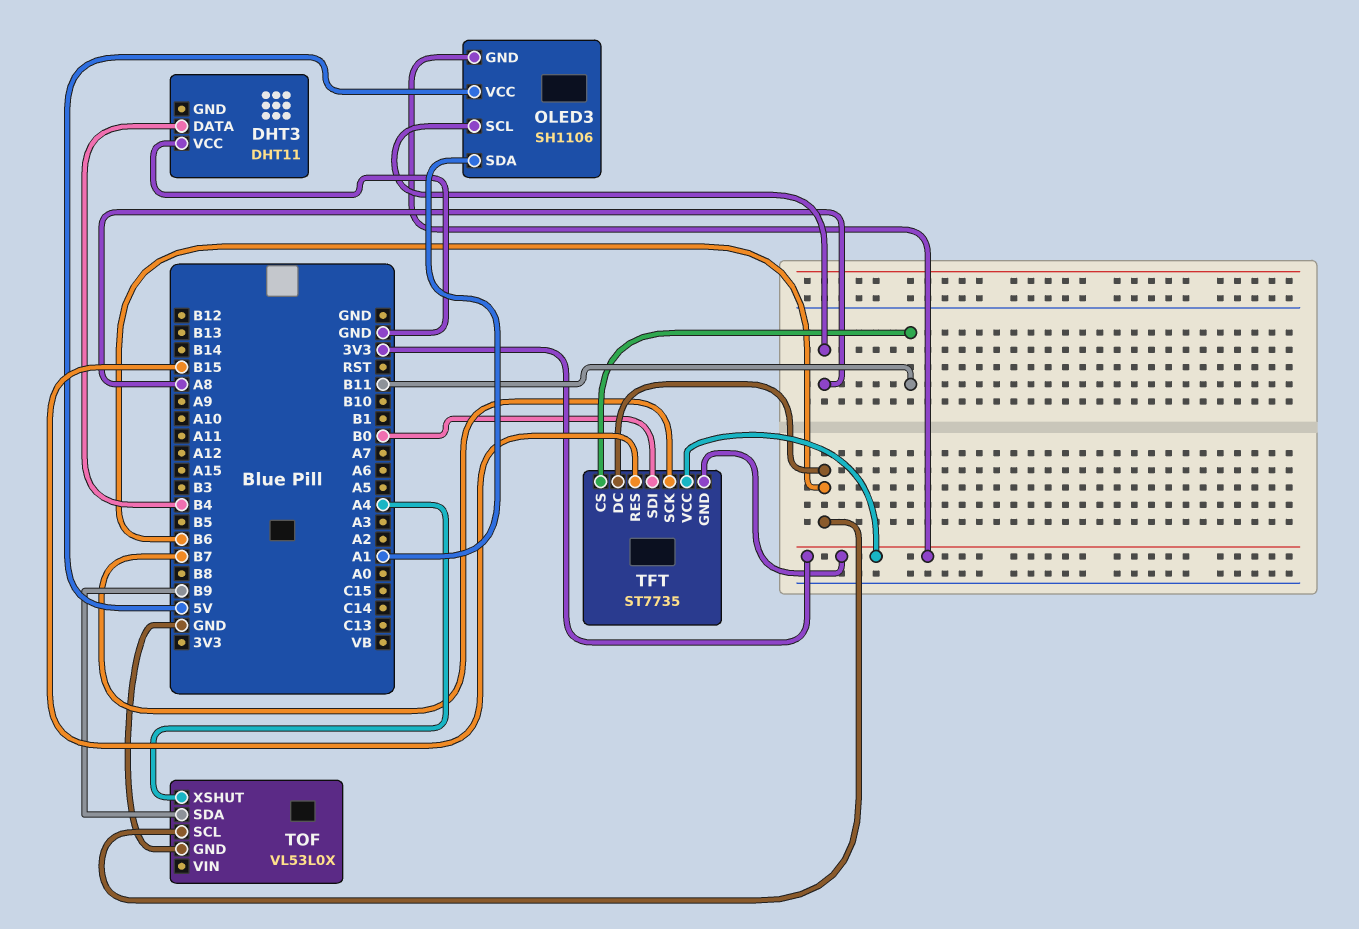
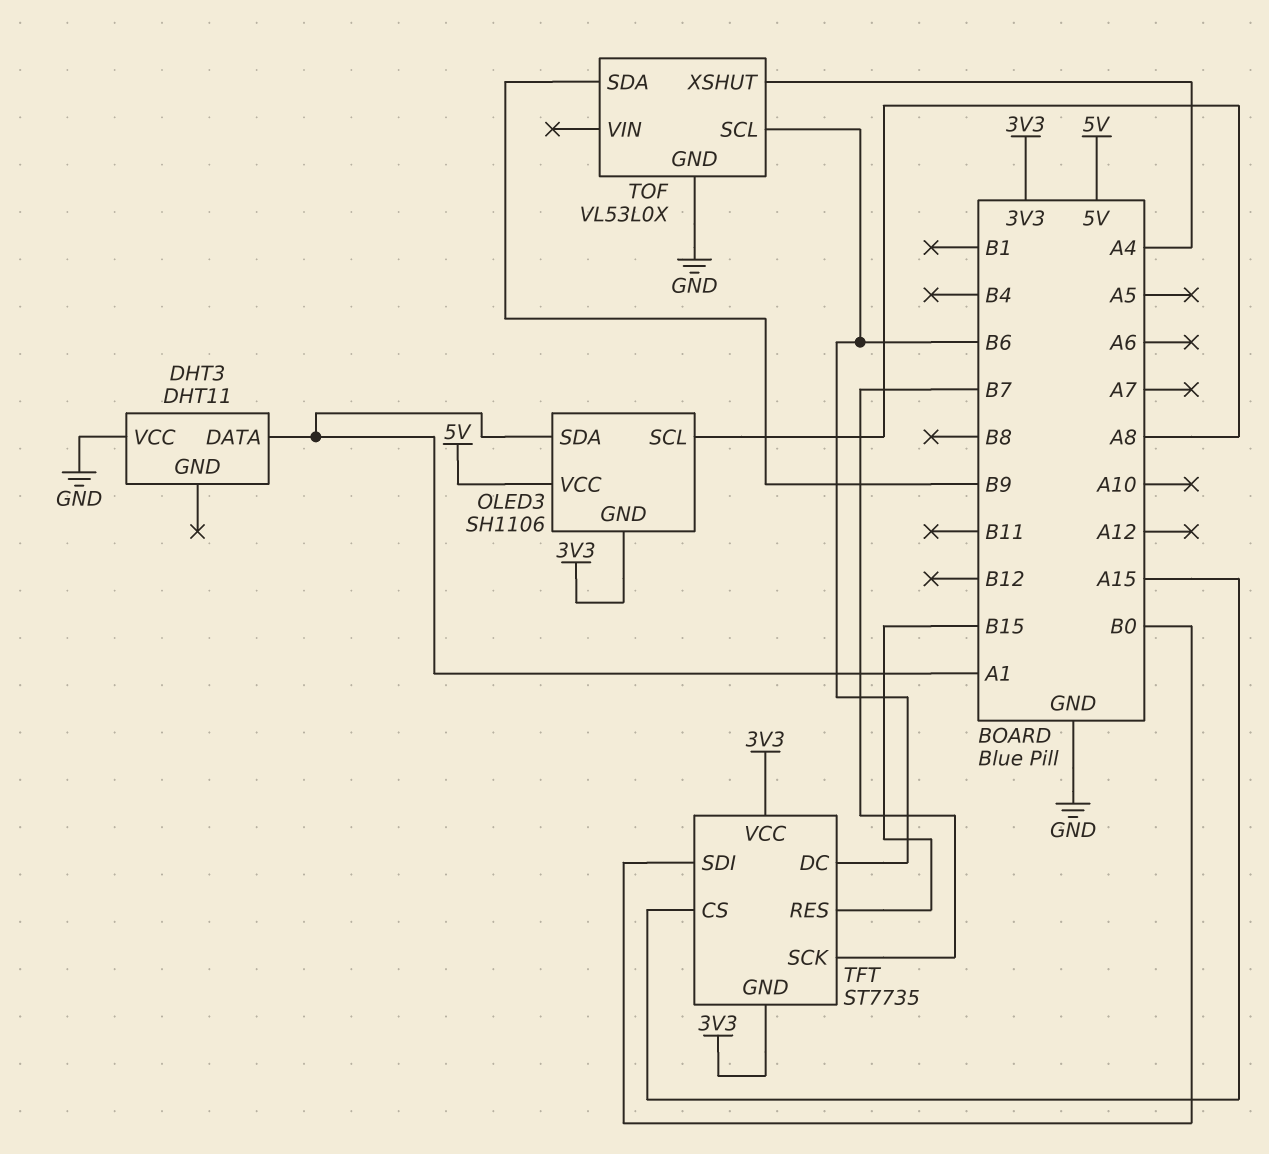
DHT3 pin DATA: B4 -> A1
TFT pin CS: B11 -> A15

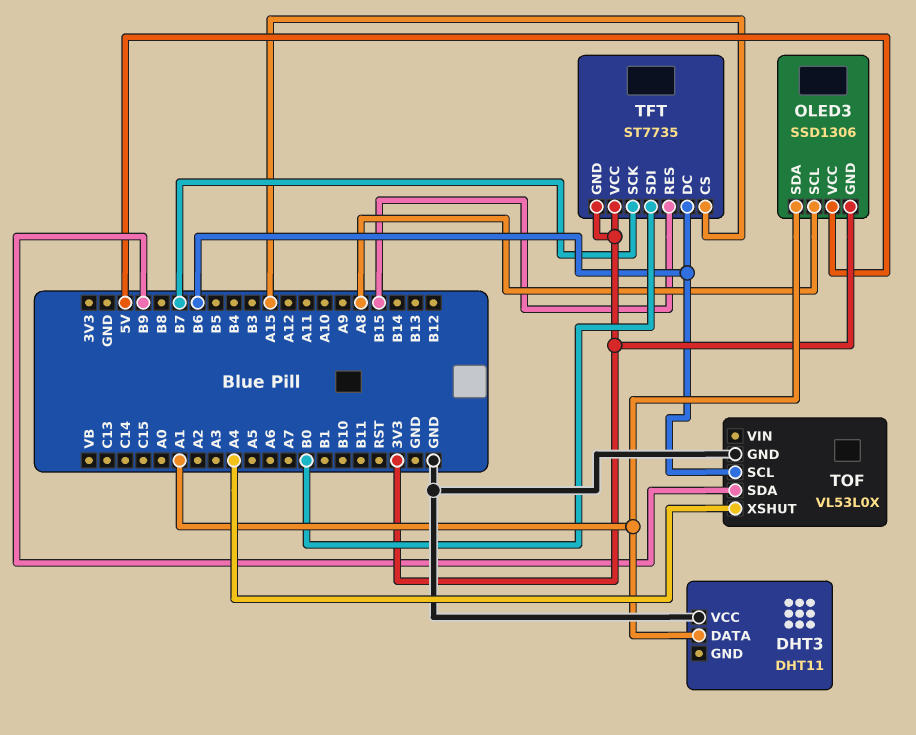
OLED3: SH1106 -> SSD1306

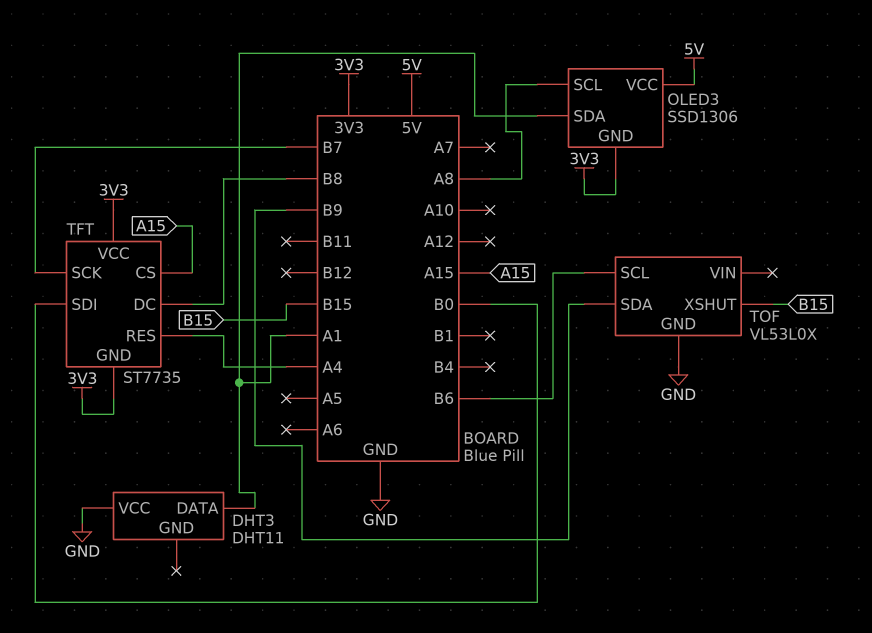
TFT pin DC: B6 -> B8
TFT pin RES: B15 -> A4
TOF pin XSHUT: A4 -> B15

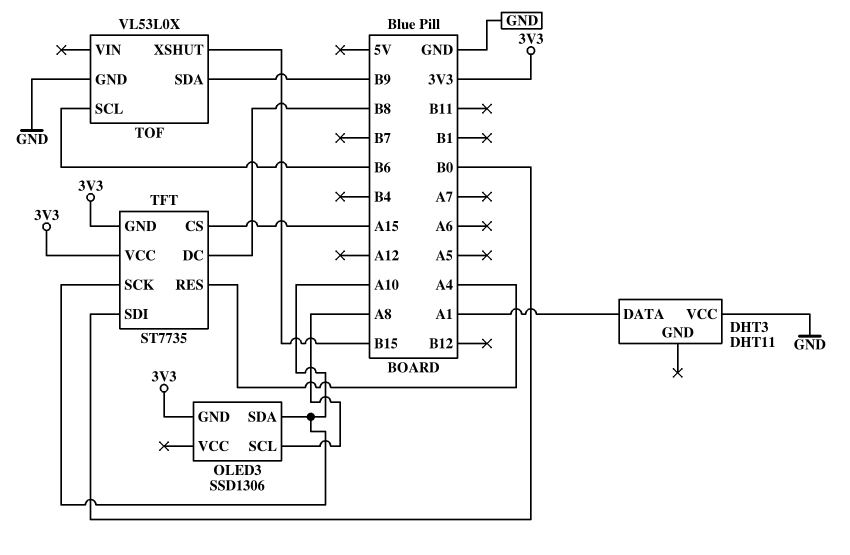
OLED3 pin SDA: A1 -> A10
OLED3 pin VCC: 5V -> none
TFT pin SCK: B7 -> A10

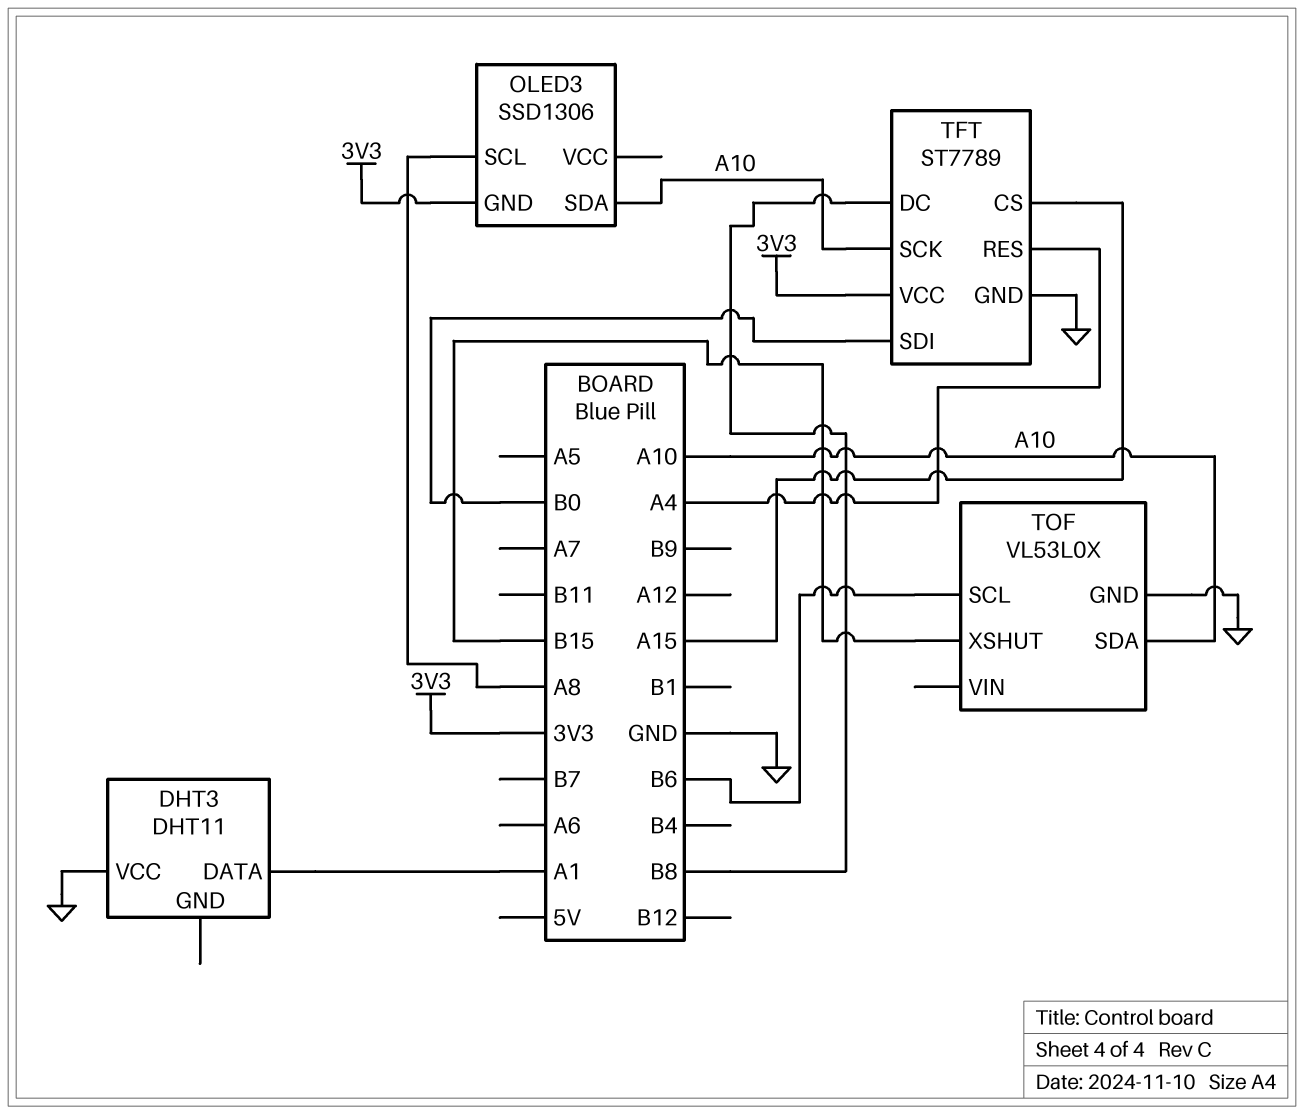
TFT: ST7735 -> ST7789
TFT pin GND: 3V3 -> GND
TOF pin SDA: B9 -> A10

